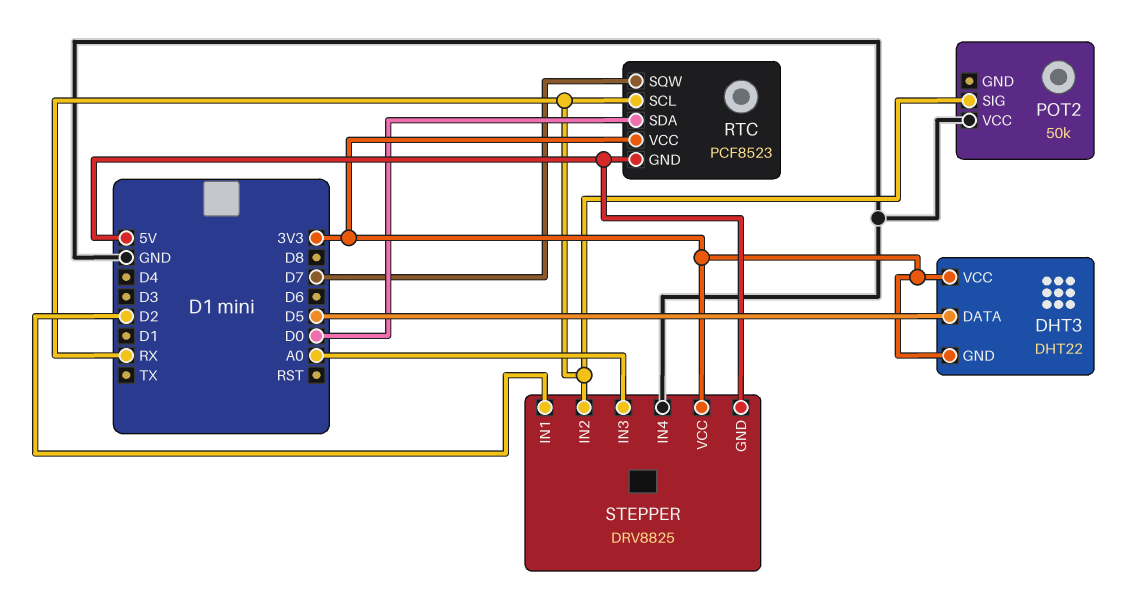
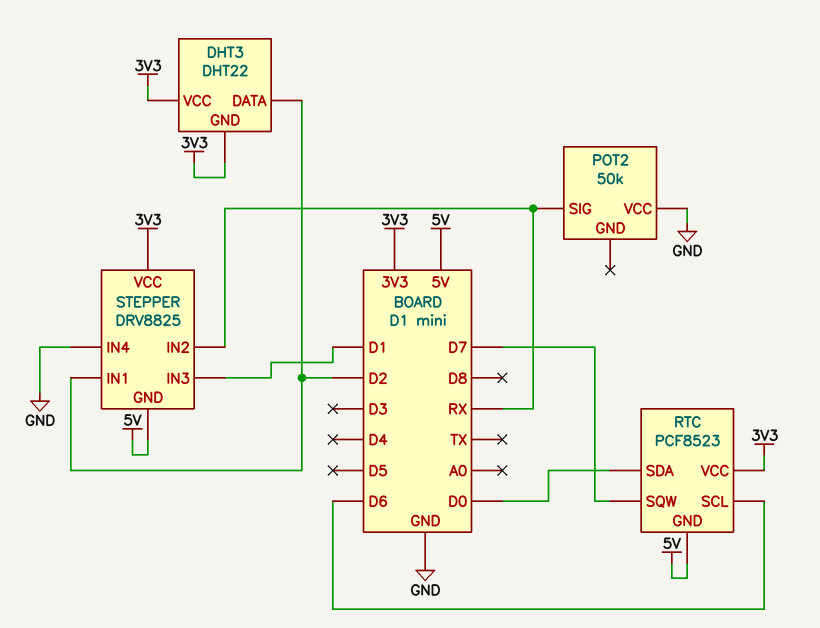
DHT3 pin DATA: D5 -> D2
RTC pin SCL: RX -> D6
STEPPER pin IN3: A0 -> D1

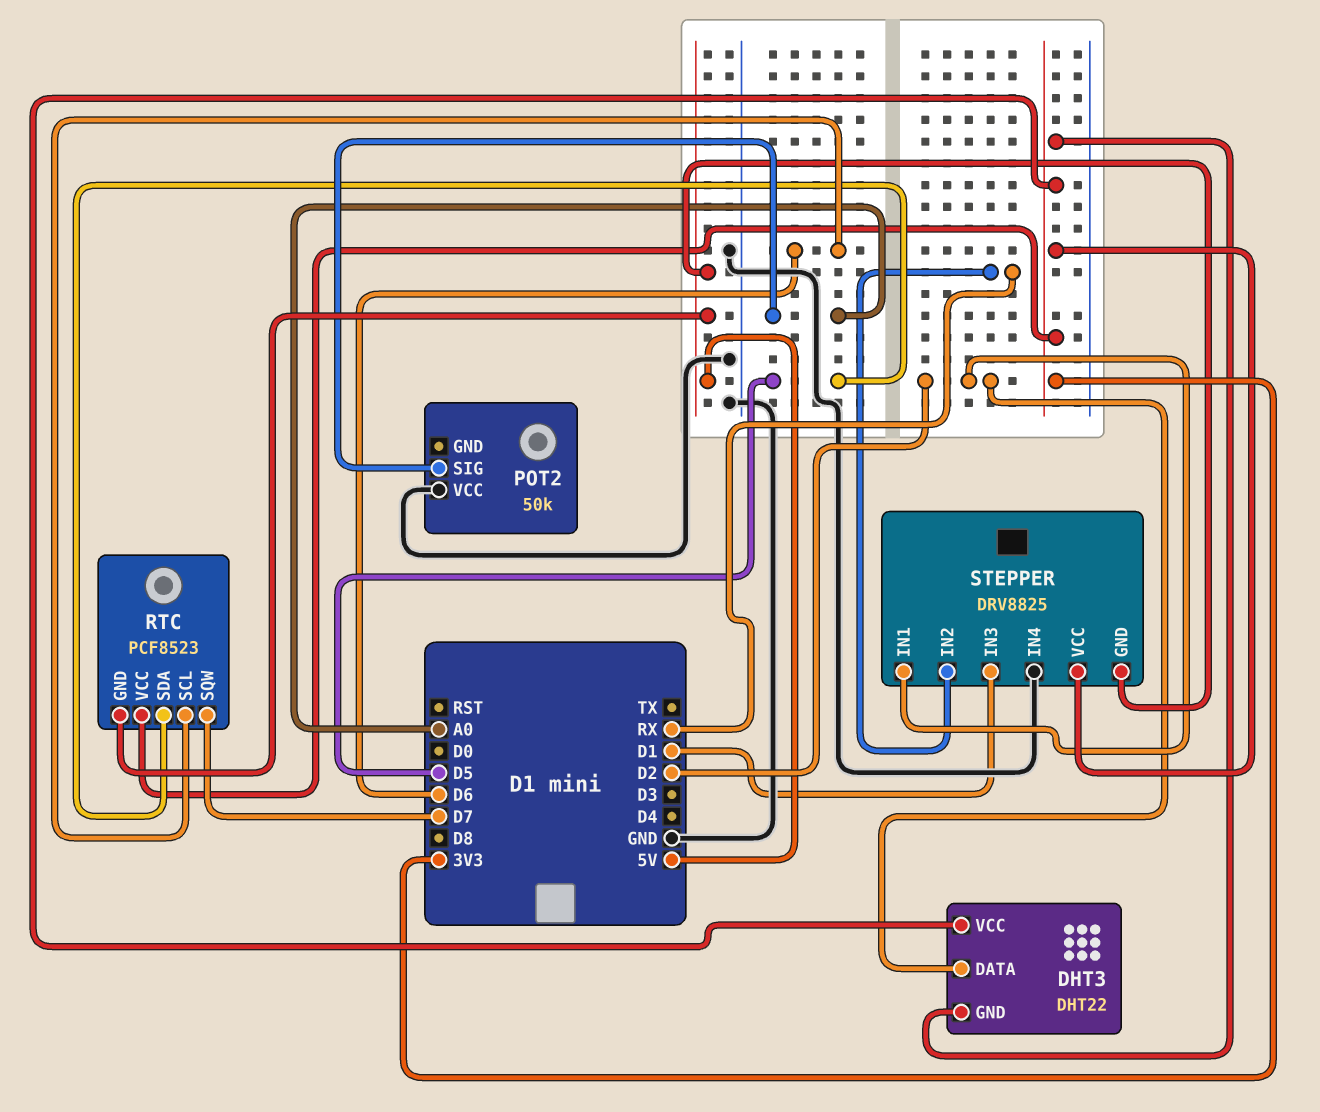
POT2 pin SIG: RX -> A0
RTC pin SDA: D0 -> D5

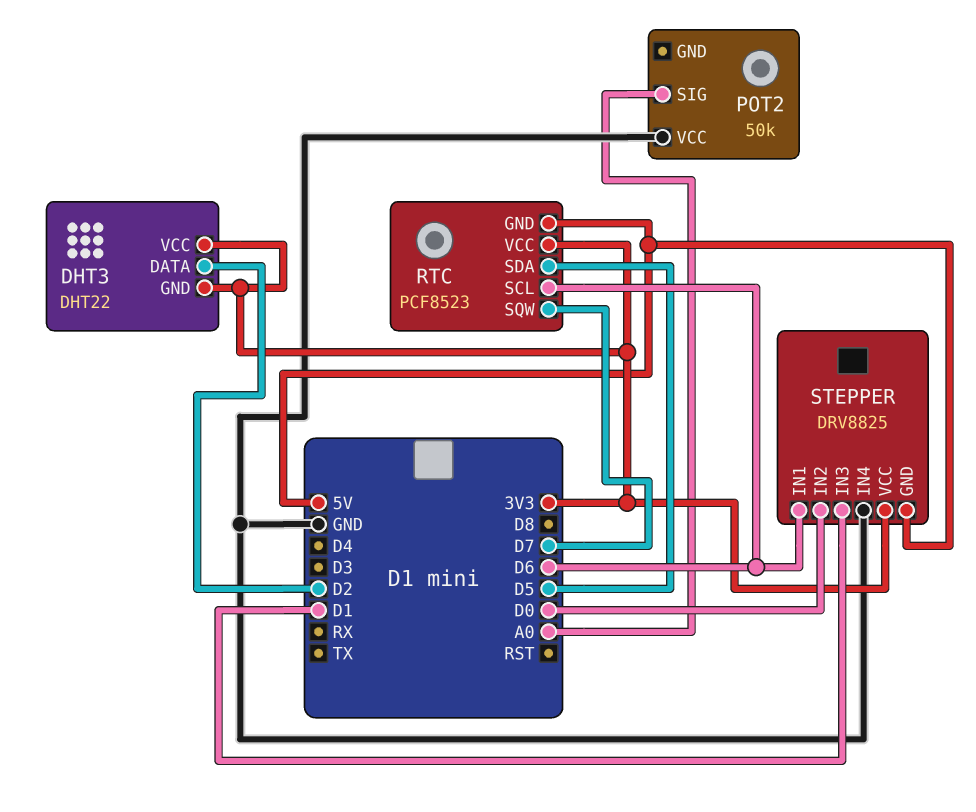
STEPPER pin IN1: D2 -> D6
STEPPER pin IN2: RX -> D0

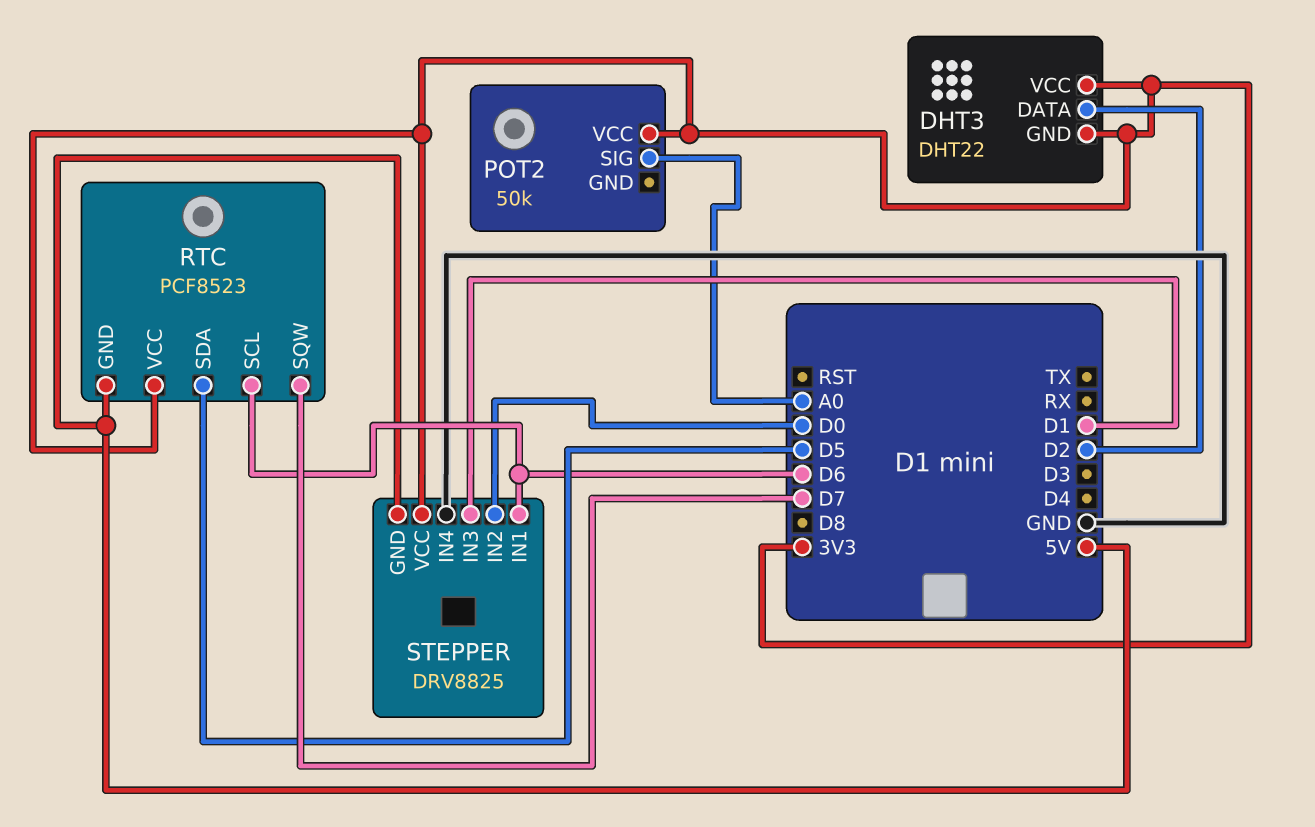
POT2 pin VCC: GND -> 3V3

